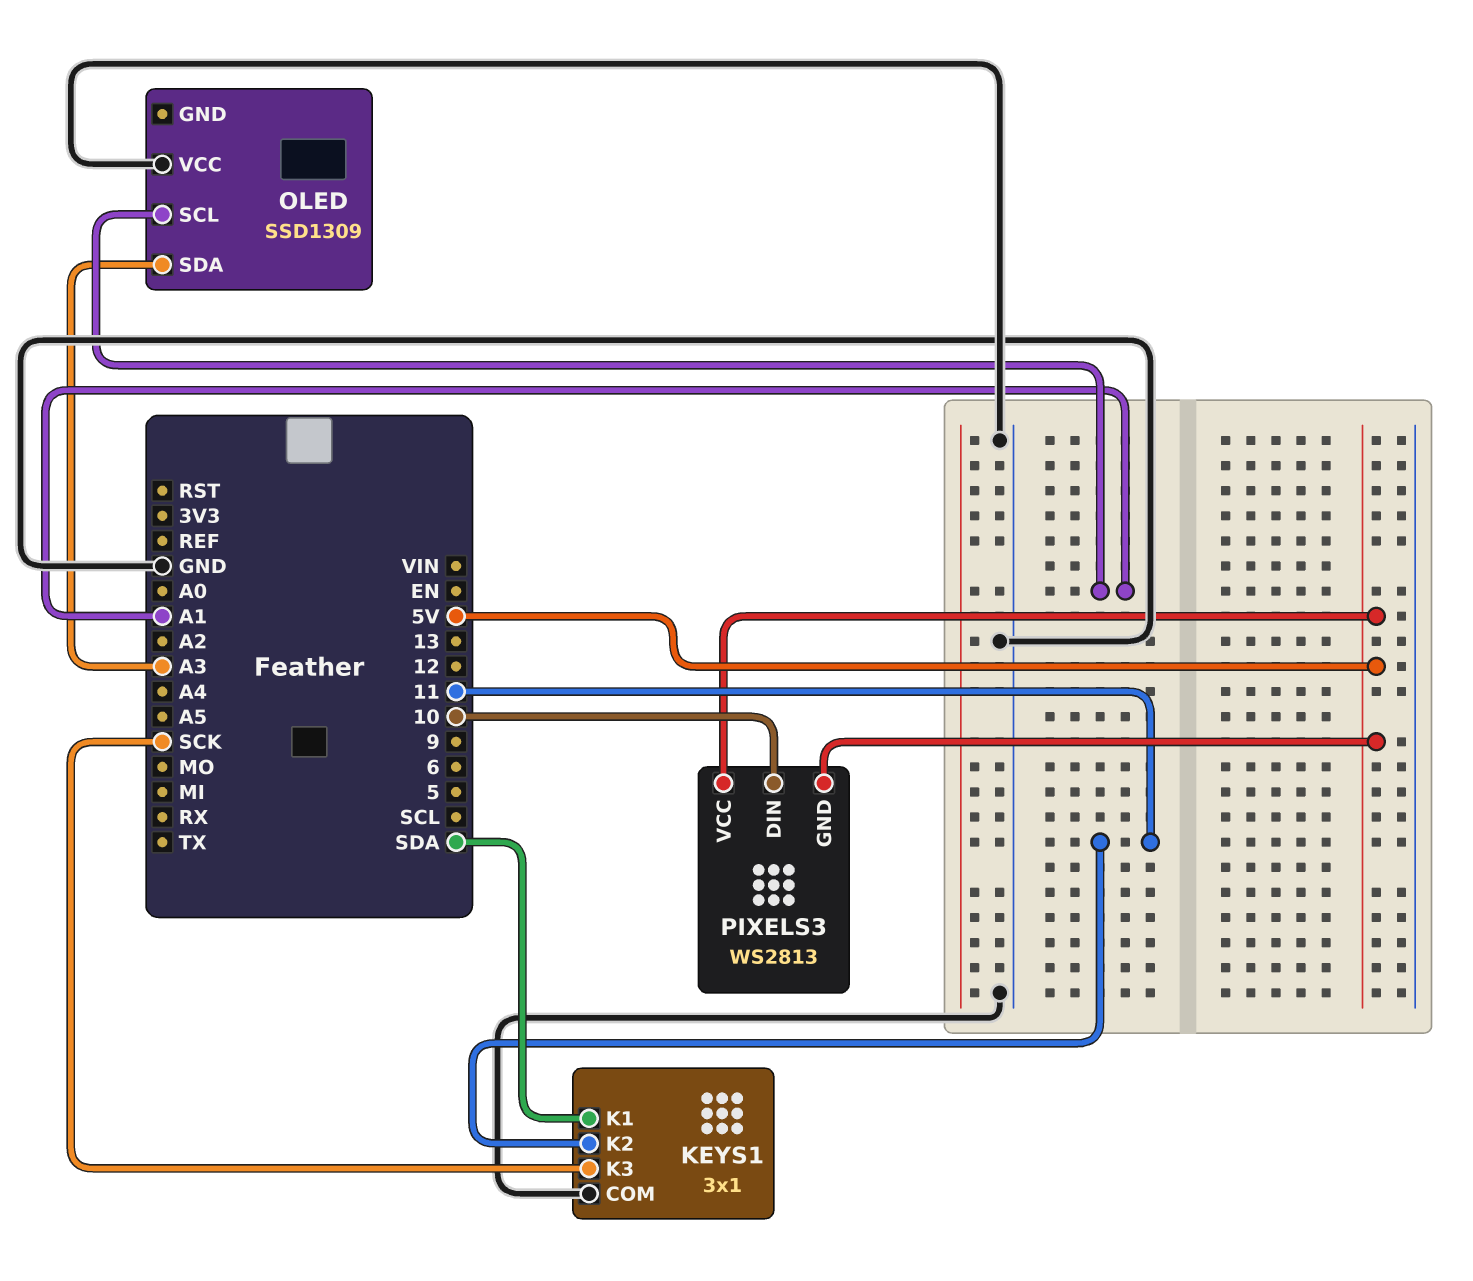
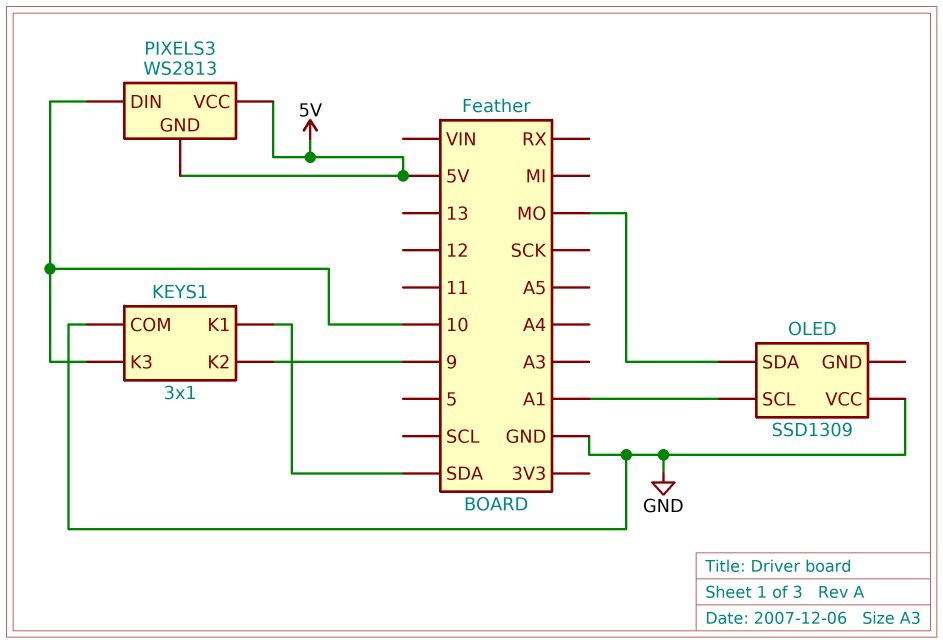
KEYS1 pin K2: 11 -> 9
KEYS1 pin K3: SCK -> 10
OLED pin SDA: A3 -> MO

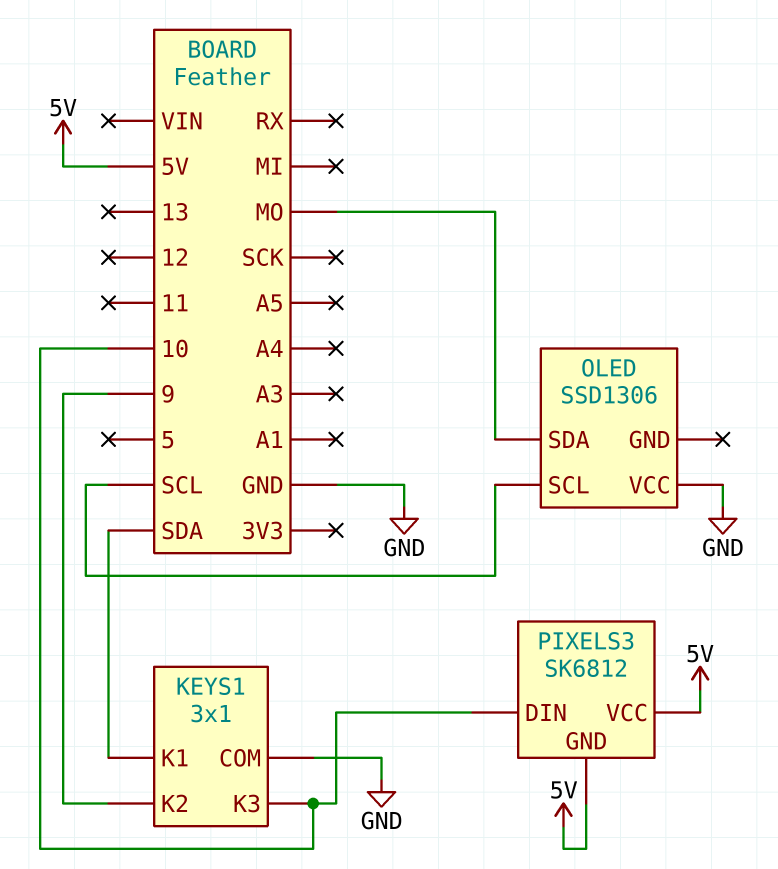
OLED: SSD1309 -> SSD1306
OLED pin SCL: A1 -> SCL
PIXELS3: WS2813 -> SK6812

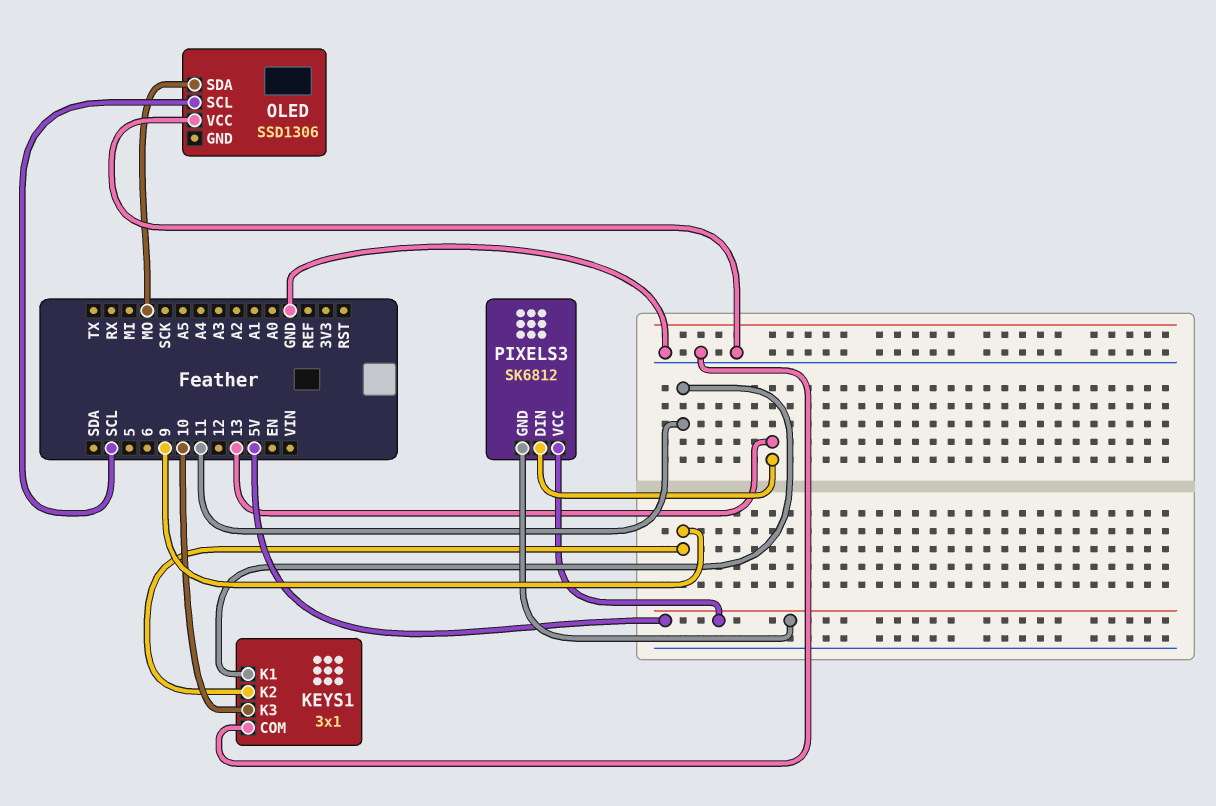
KEYS1 pin K1: SDA -> 11
PIXELS3 pin DIN: 10 -> 13

